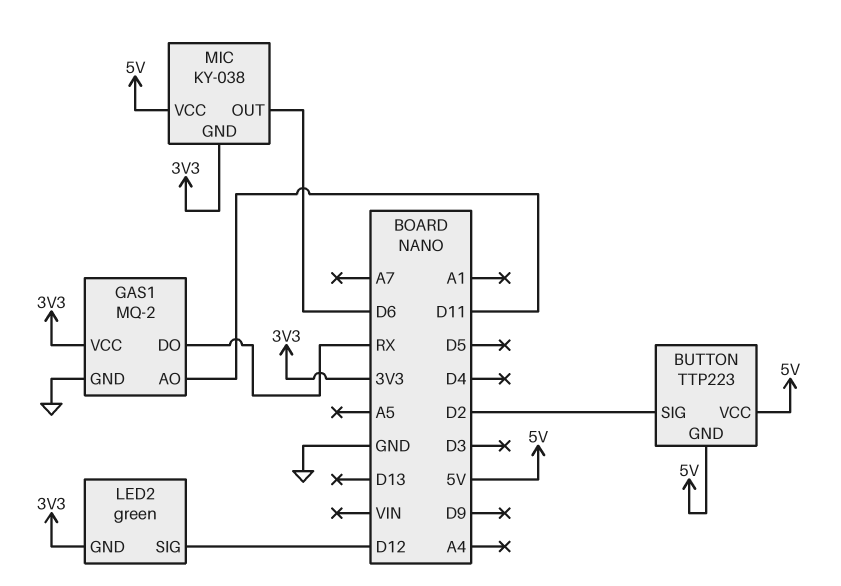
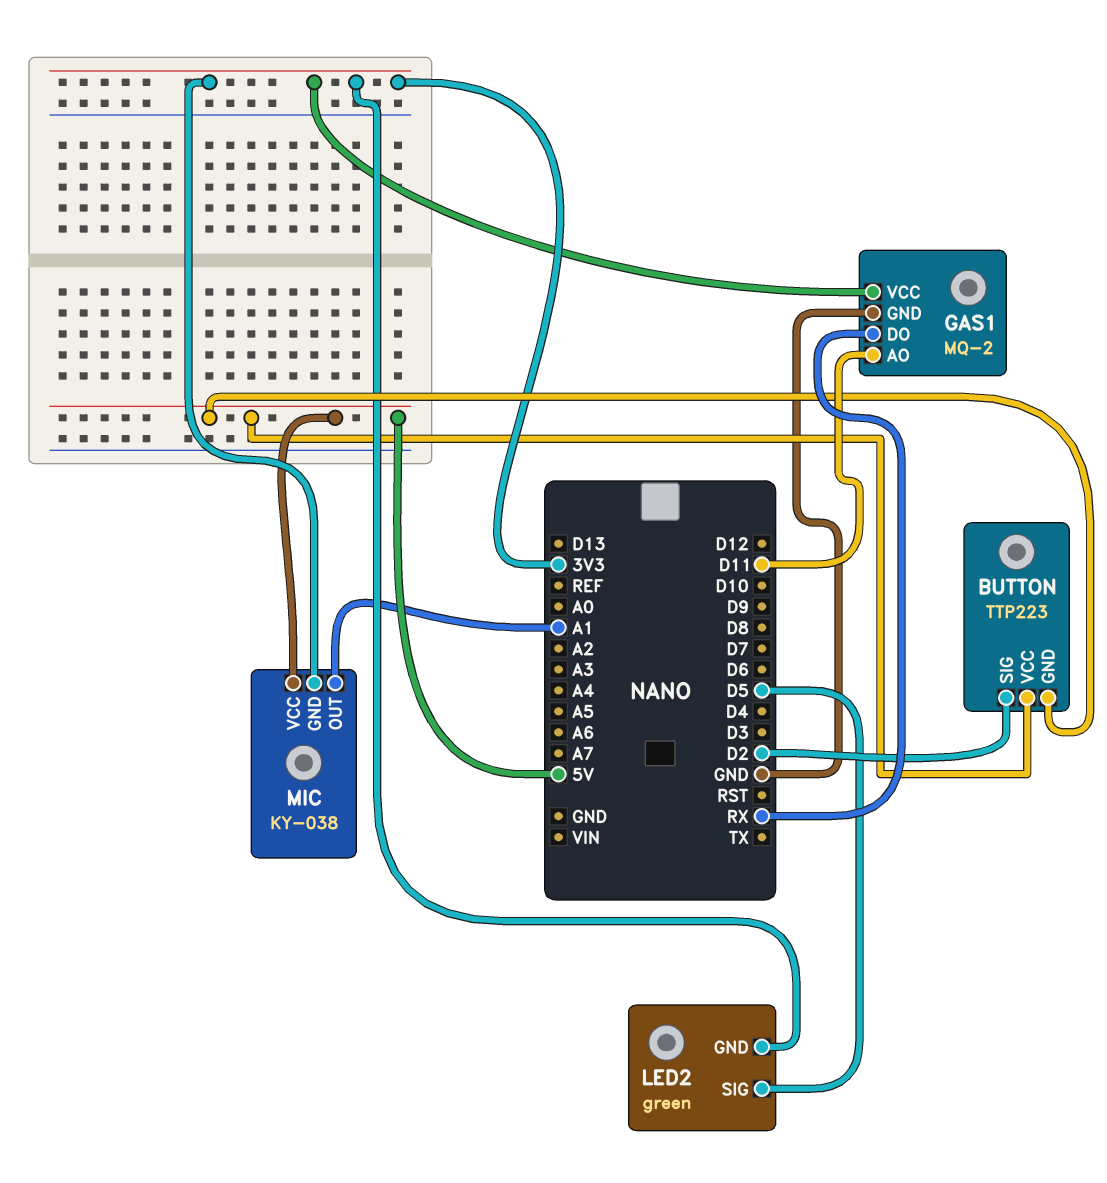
LED2 pin SIG: D12 -> D5
MIC pin OUT: D6 -> A1

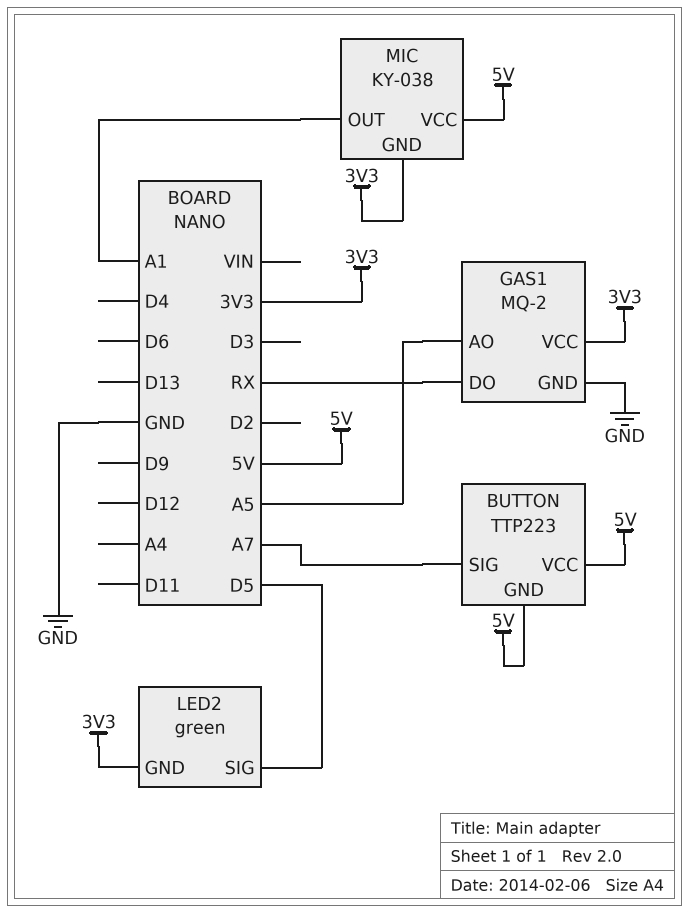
BUTTON pin SIG: D2 -> A7
GAS1 pin AO: D11 -> A5

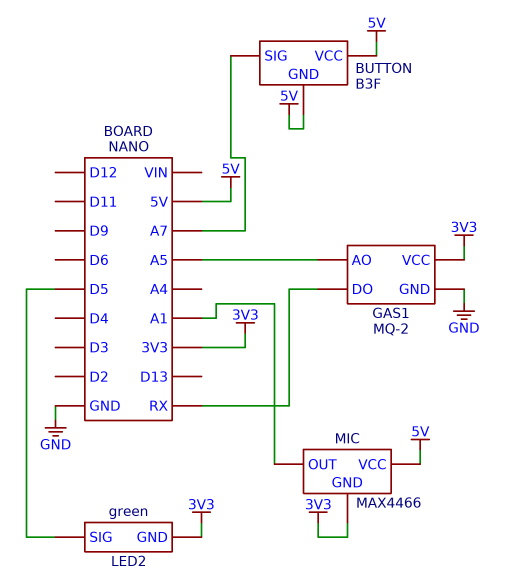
BUTTON: TTP223 -> B3F
MIC: KY-038 -> MAX4466

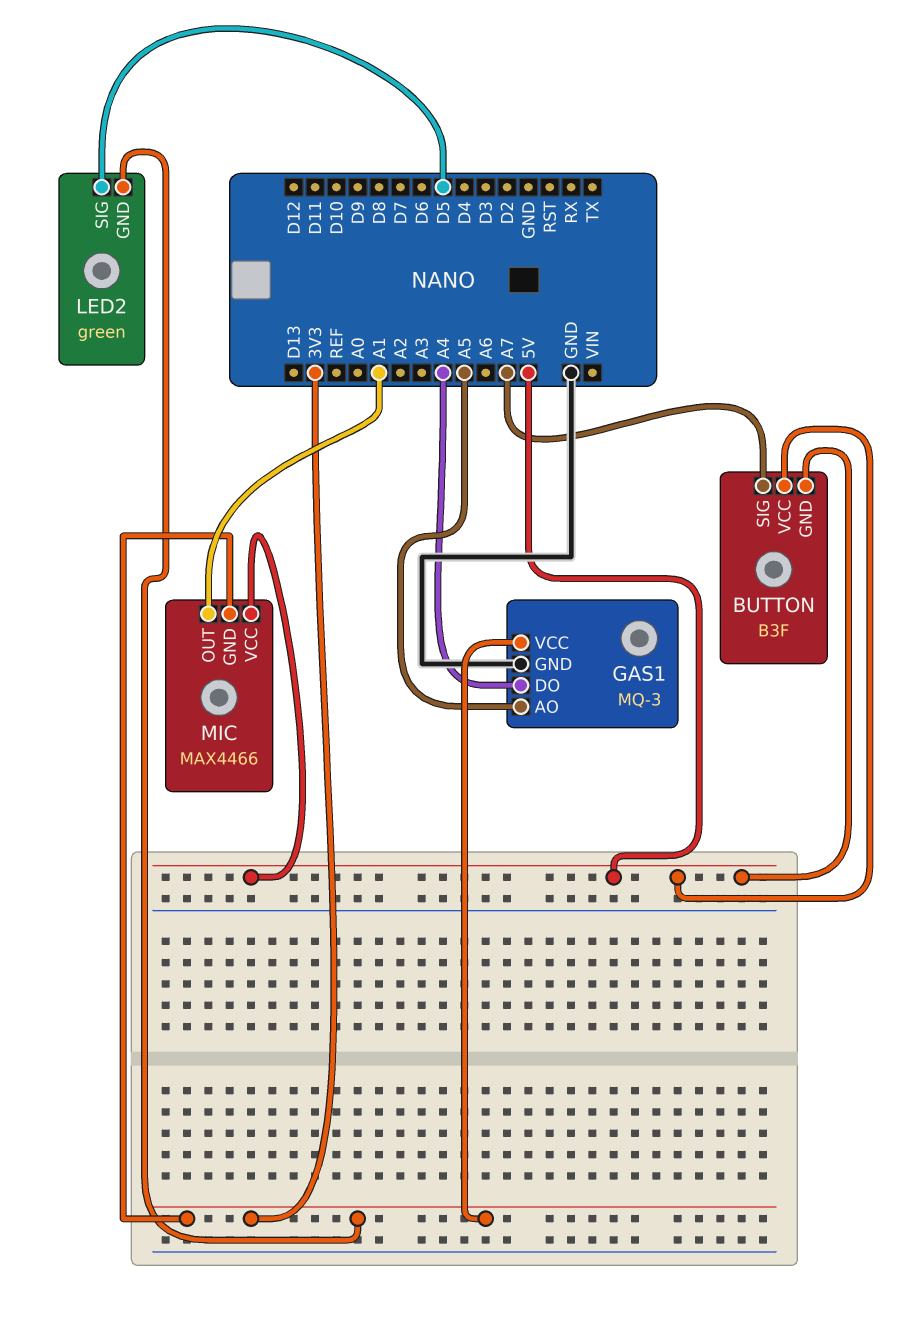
GAS1: MQ-2 -> MQ-3
GAS1 pin DO: RX -> A4

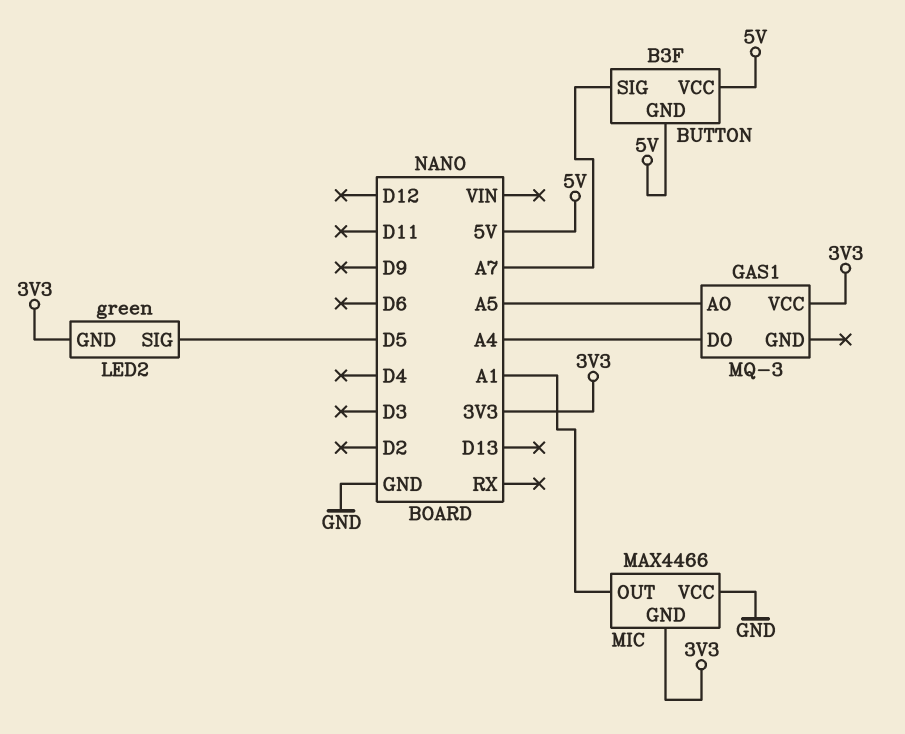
GAS1 pin GND: GND -> none
MIC pin VCC: 5V -> GND

